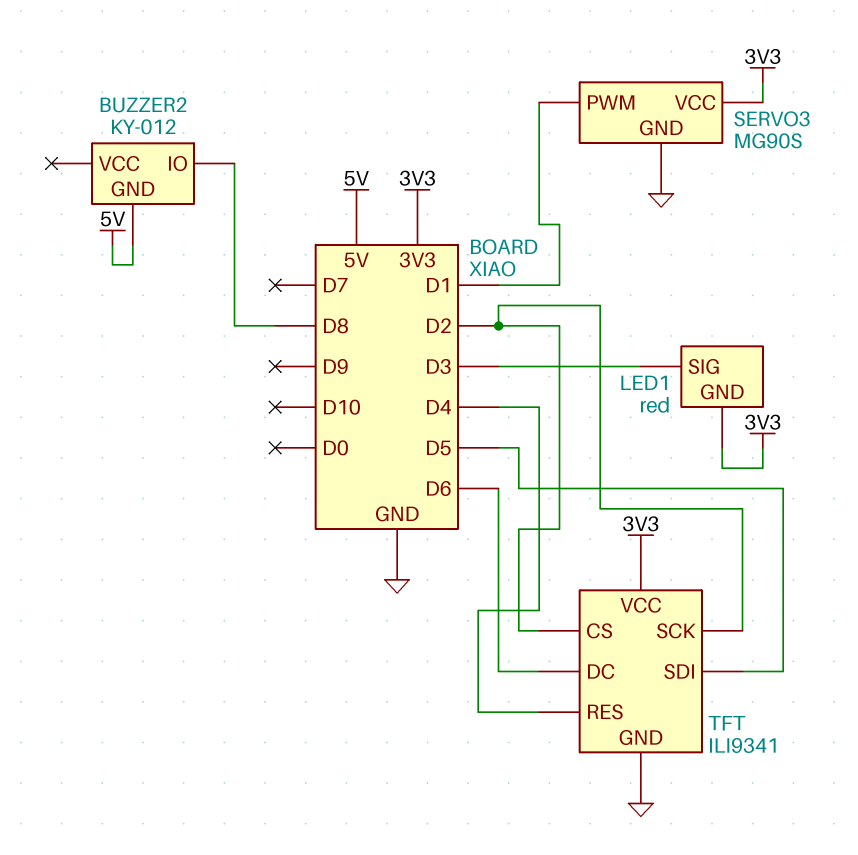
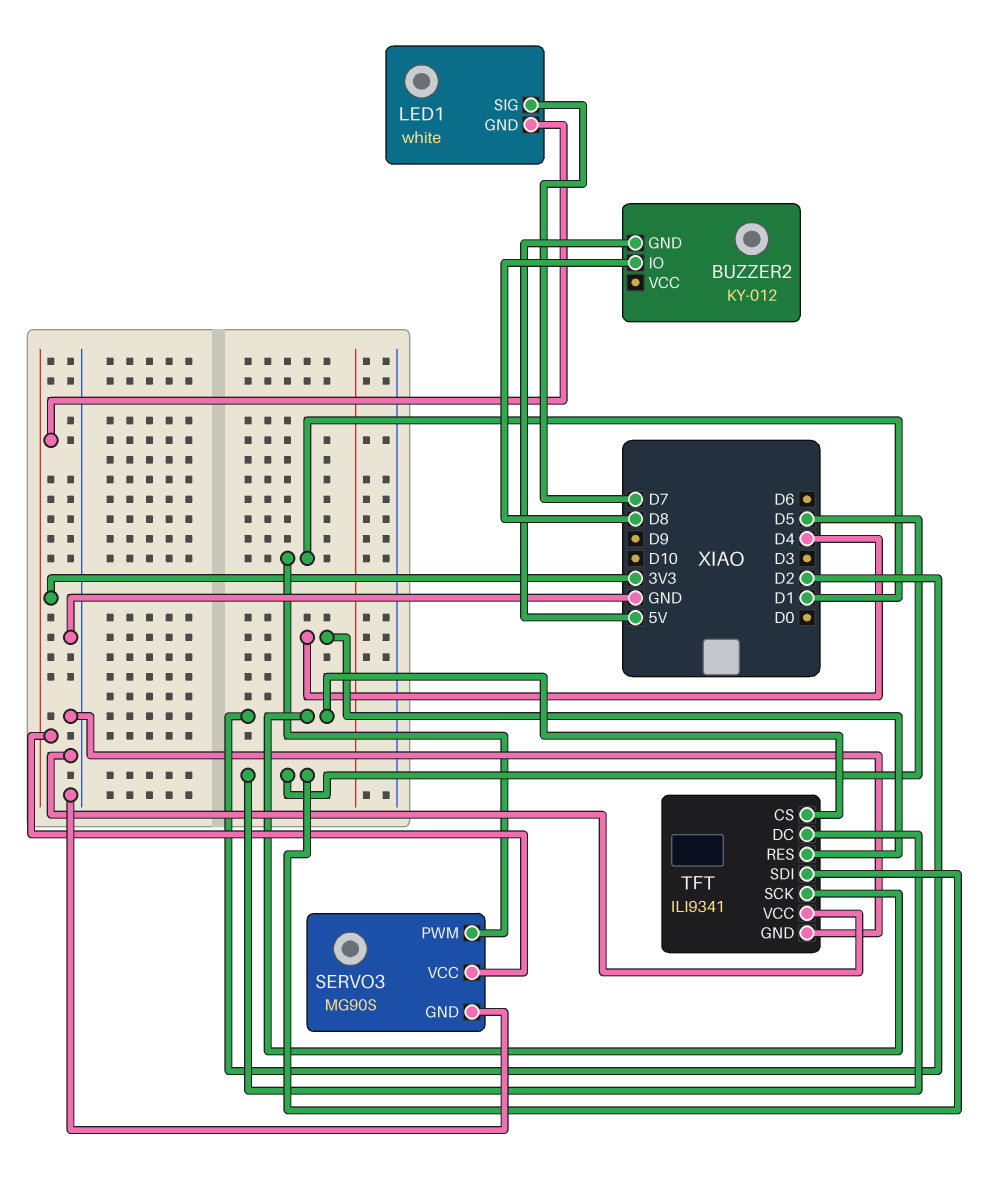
LED1: red -> white
LED1 pin SIG: D3 -> D7
TFT pin DC: D6 -> D5
TFT pin VCC: 3V3 -> GND

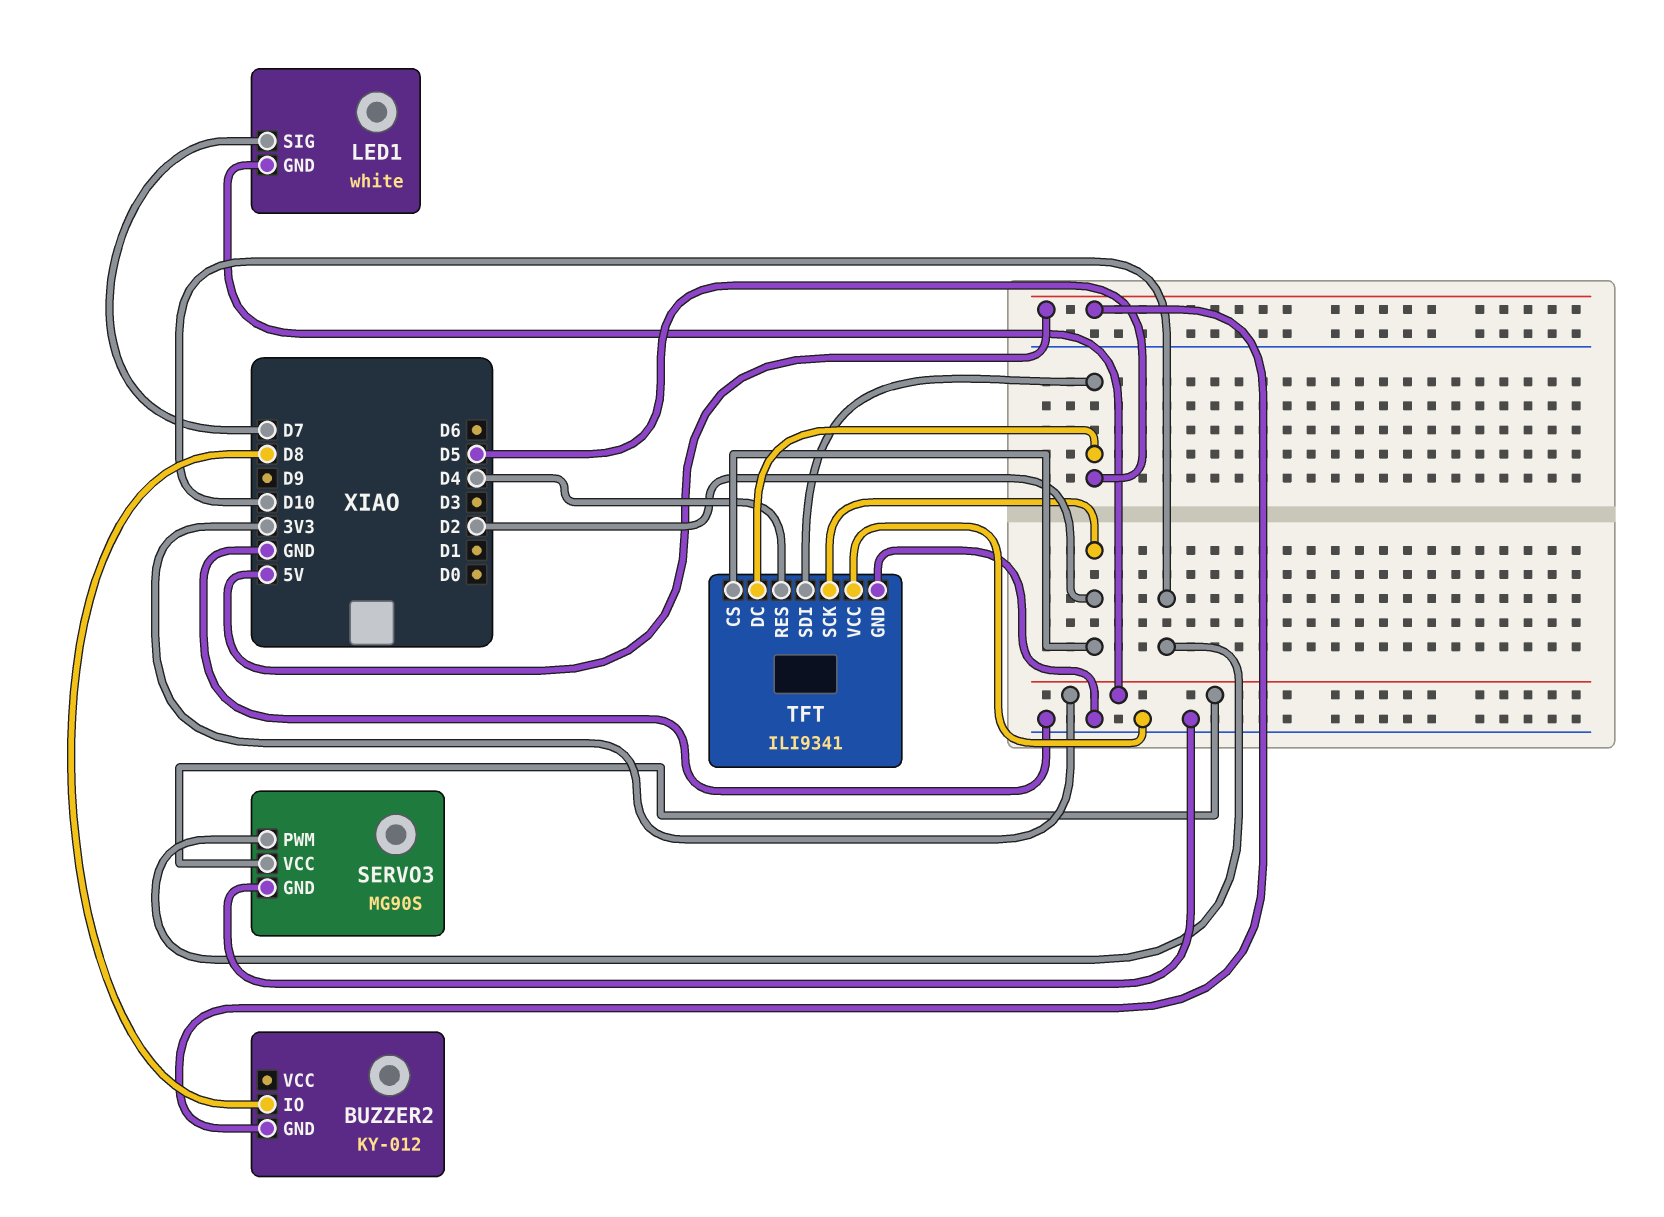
SERVO3 pin PWM: D1 -> D10

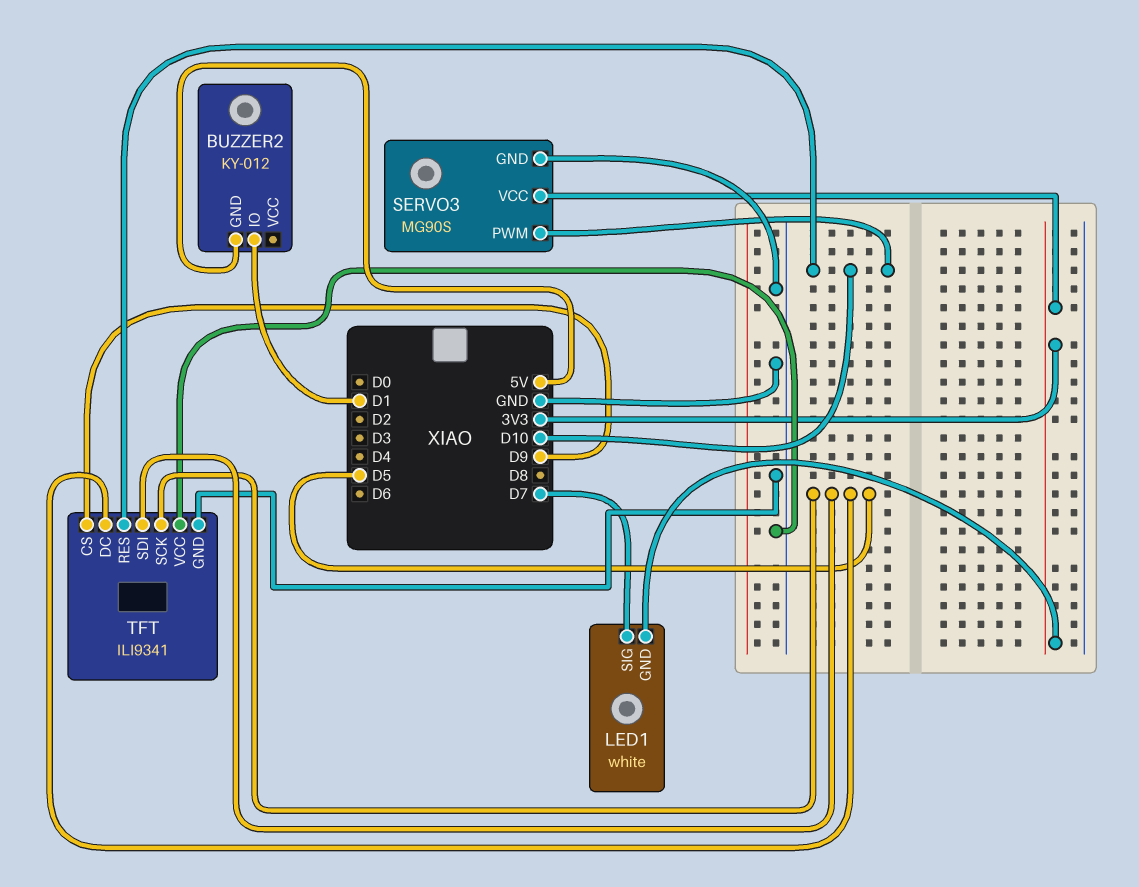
BUZZER2 pin IO: D8 -> D1
TFT pin CS: D2 -> D9
TFT pin RES: D4 -> D10
TFT pin SCK: D2 -> D5

